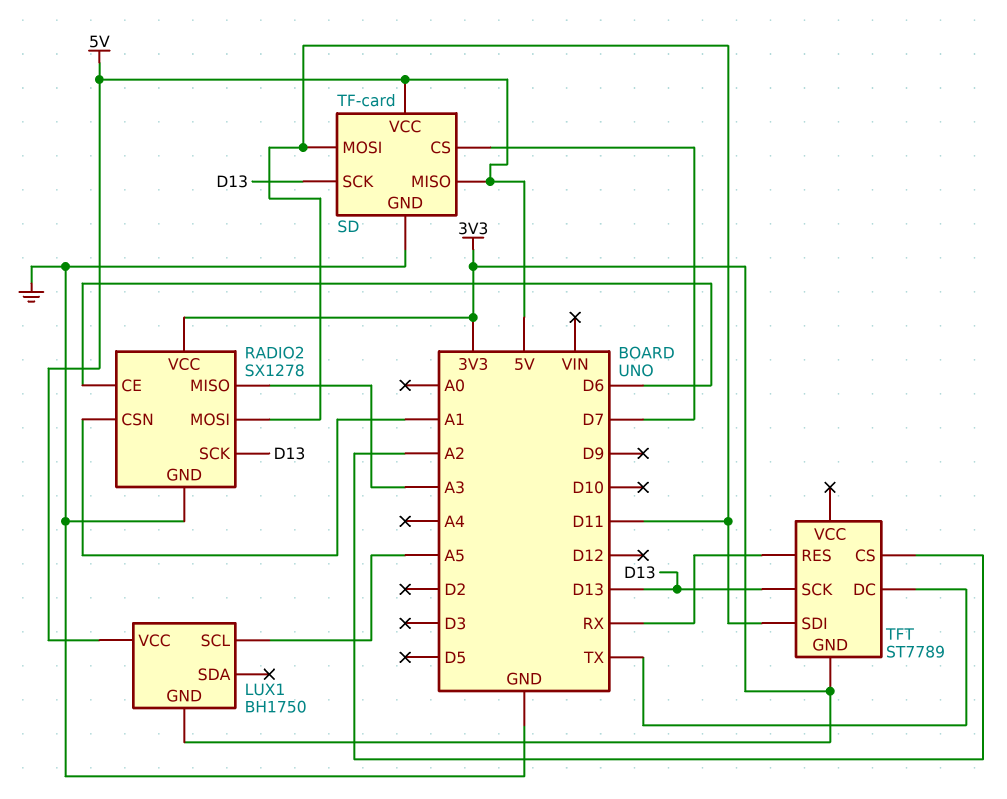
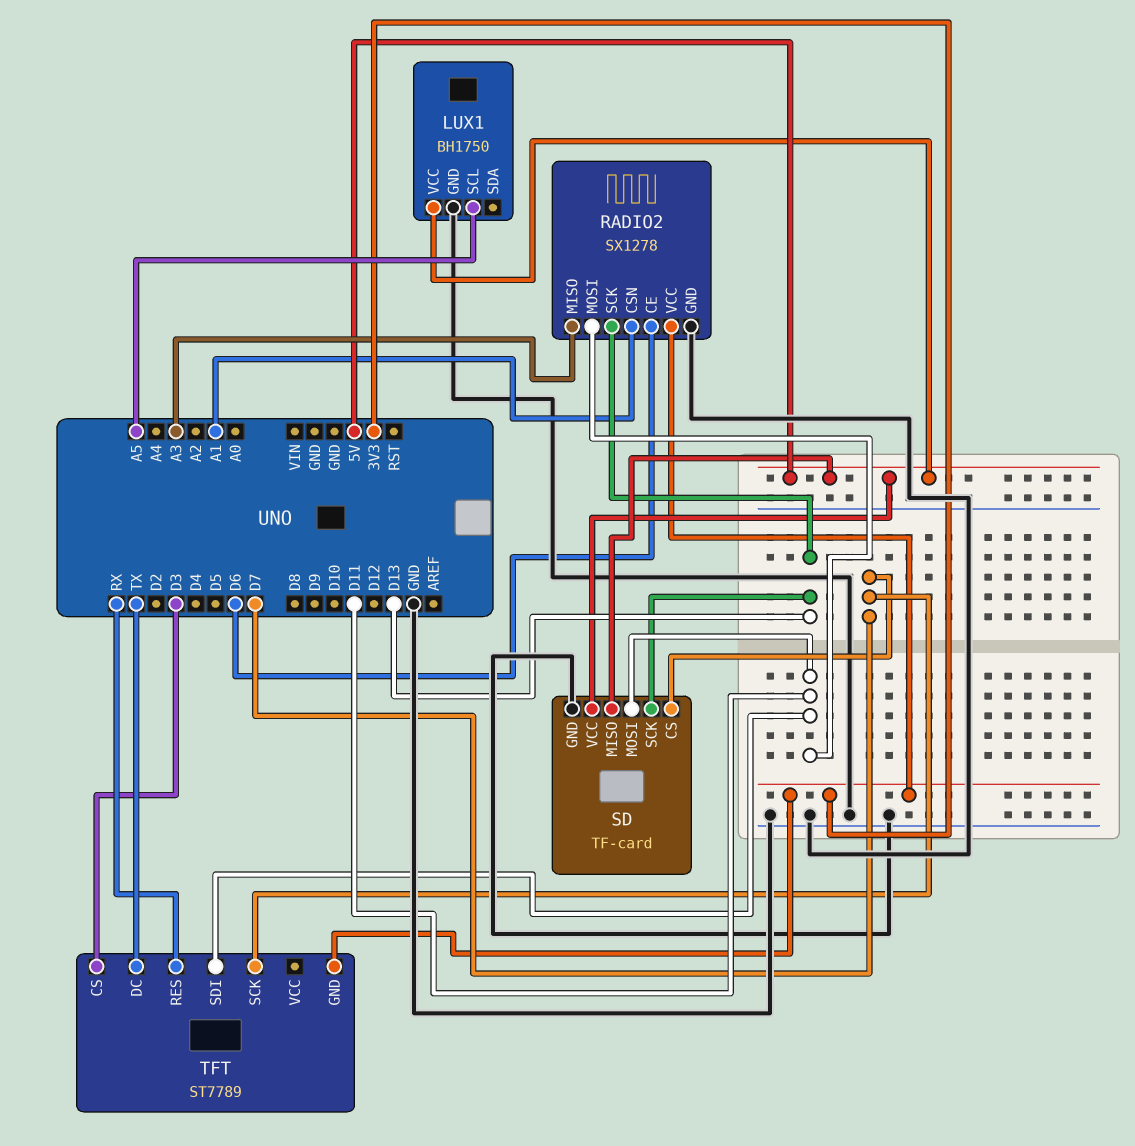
LUX1 pin GND: 3V3 -> GND
TFT pin CS: A2 -> D3
TFT pin SCK: D13 -> D7

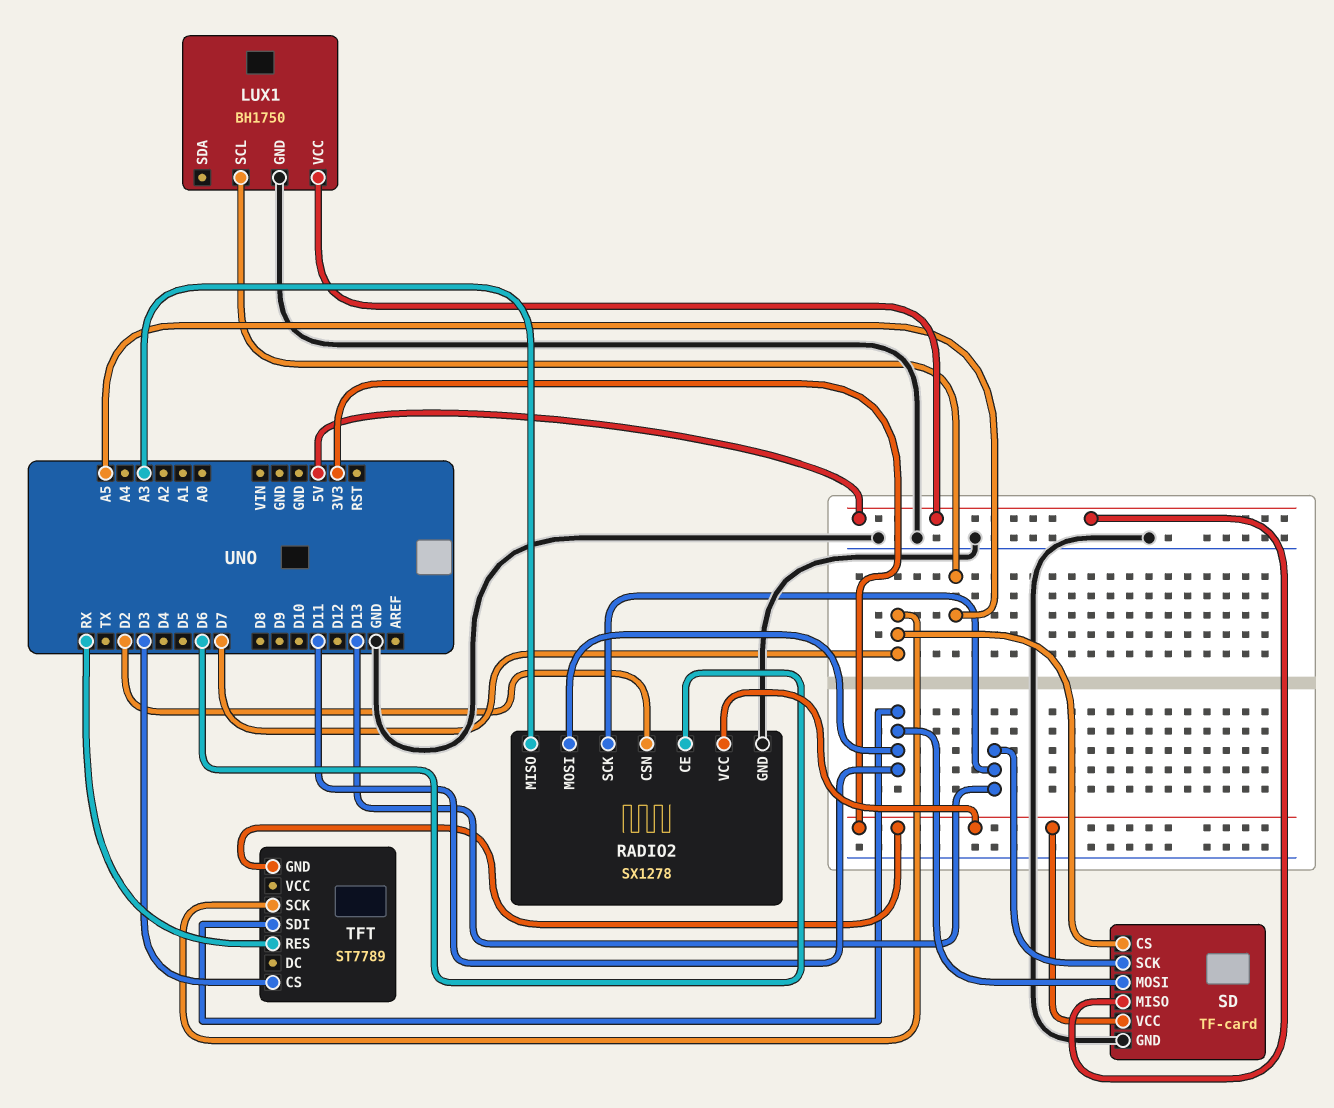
RADIO2 pin CSN: A1 -> D2
SD pin VCC: 5V -> 3V3
TFT pin DC: TX -> none

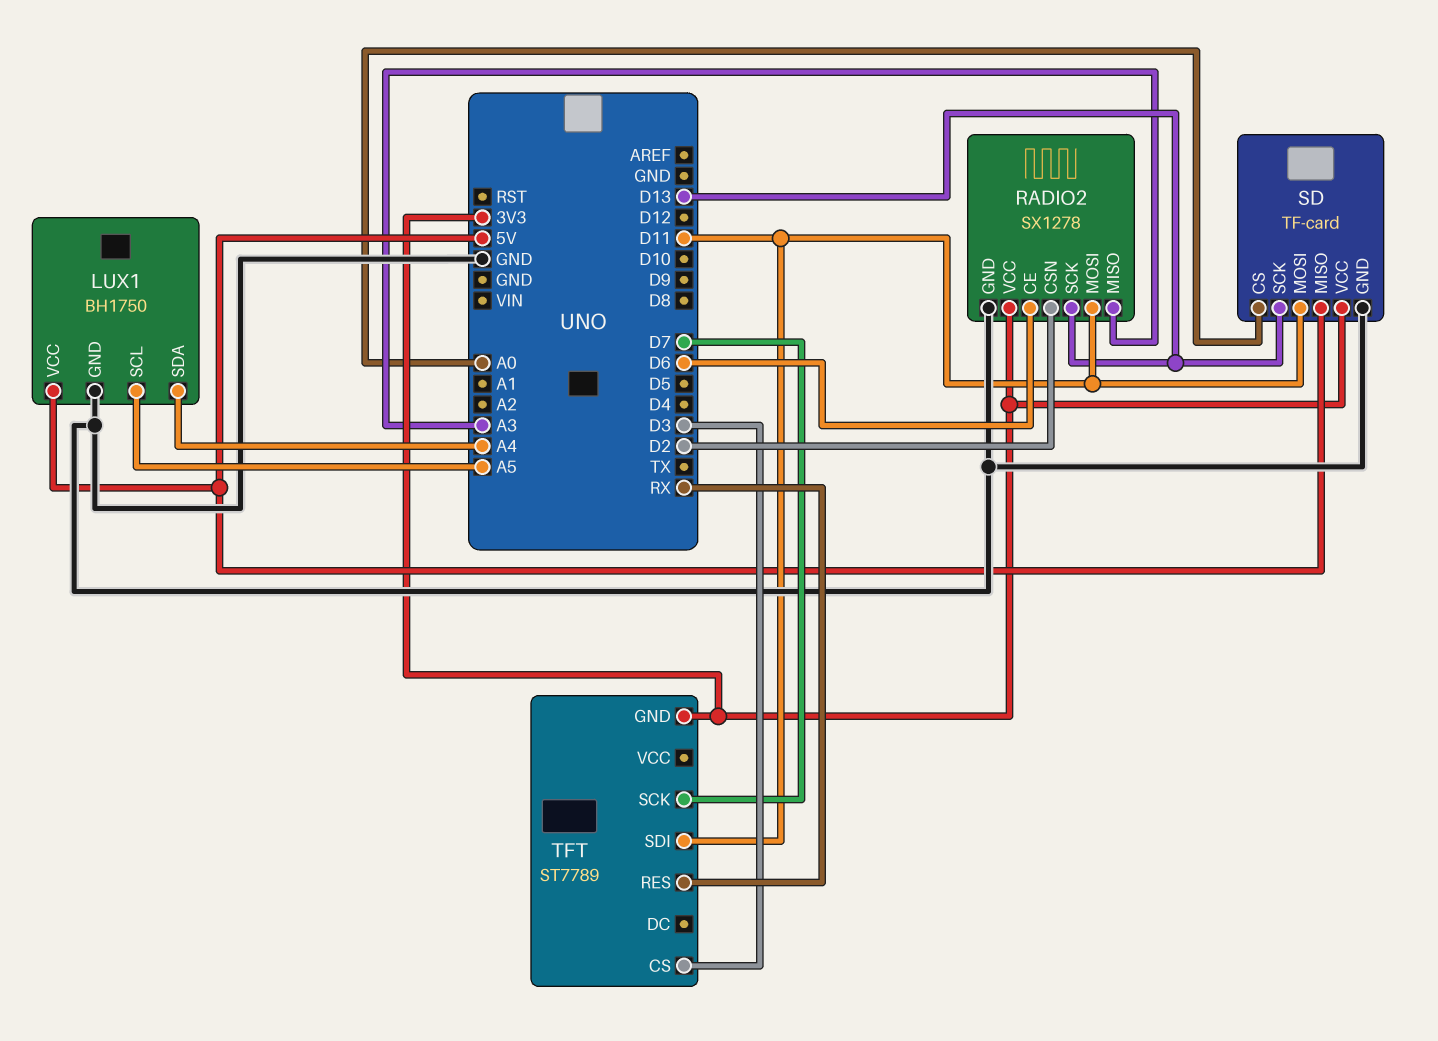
LUX1 pin SDA: none -> A4
SD pin CS: D7 -> A0

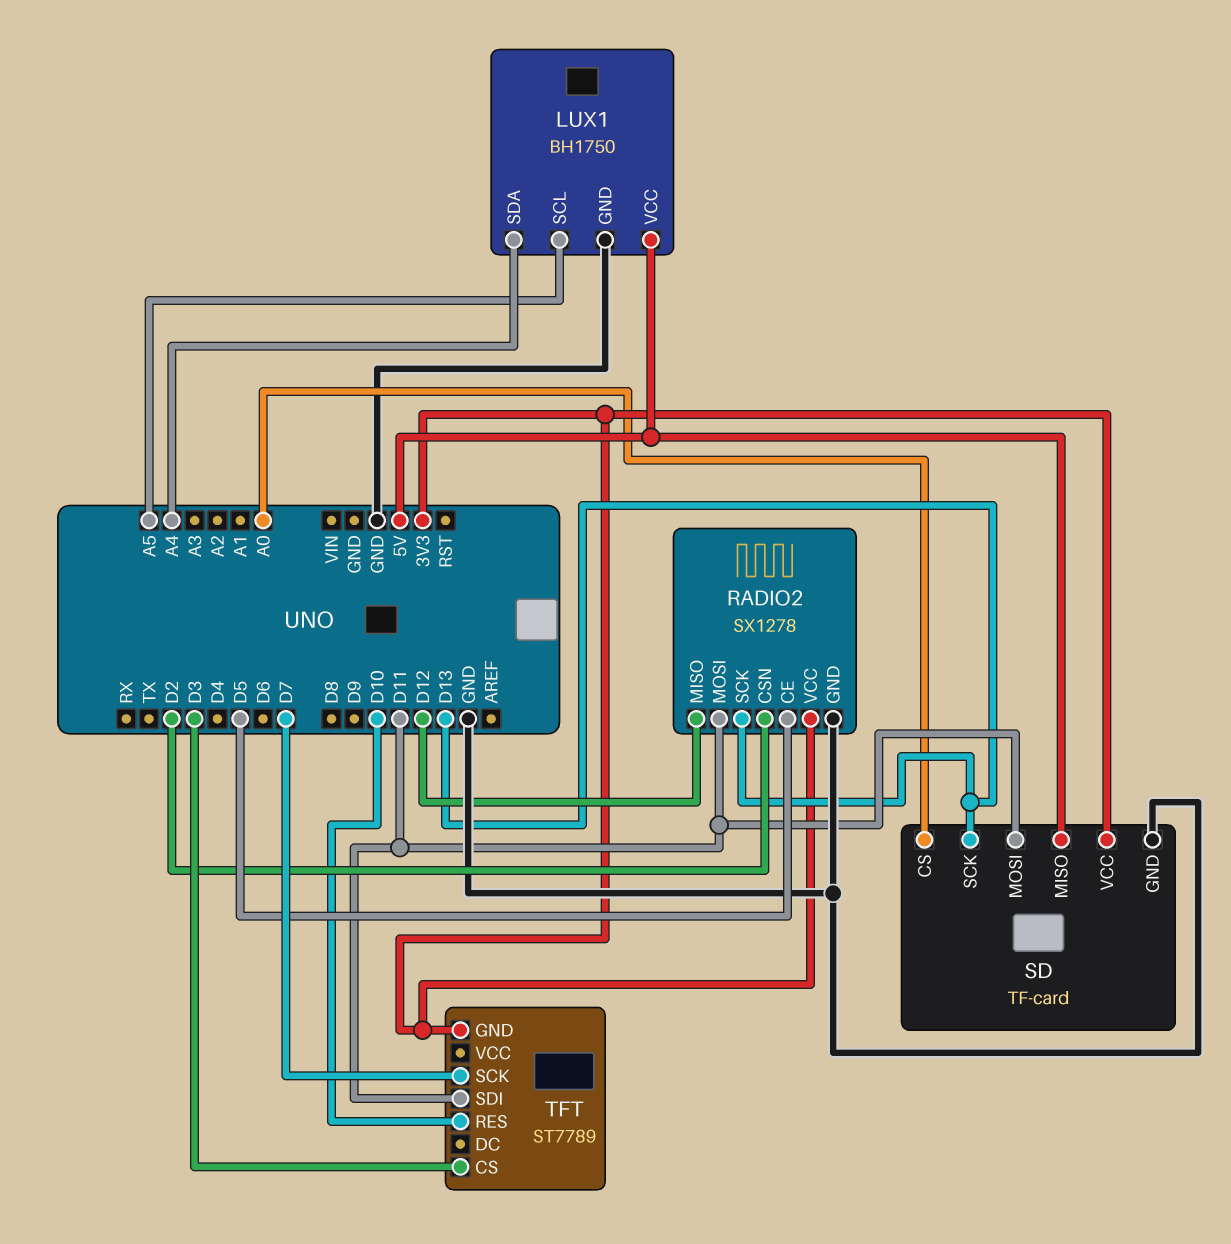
RADIO2 pin CE: D6 -> D5
RADIO2 pin MISO: A3 -> D12
TFT pin RES: RX -> D10

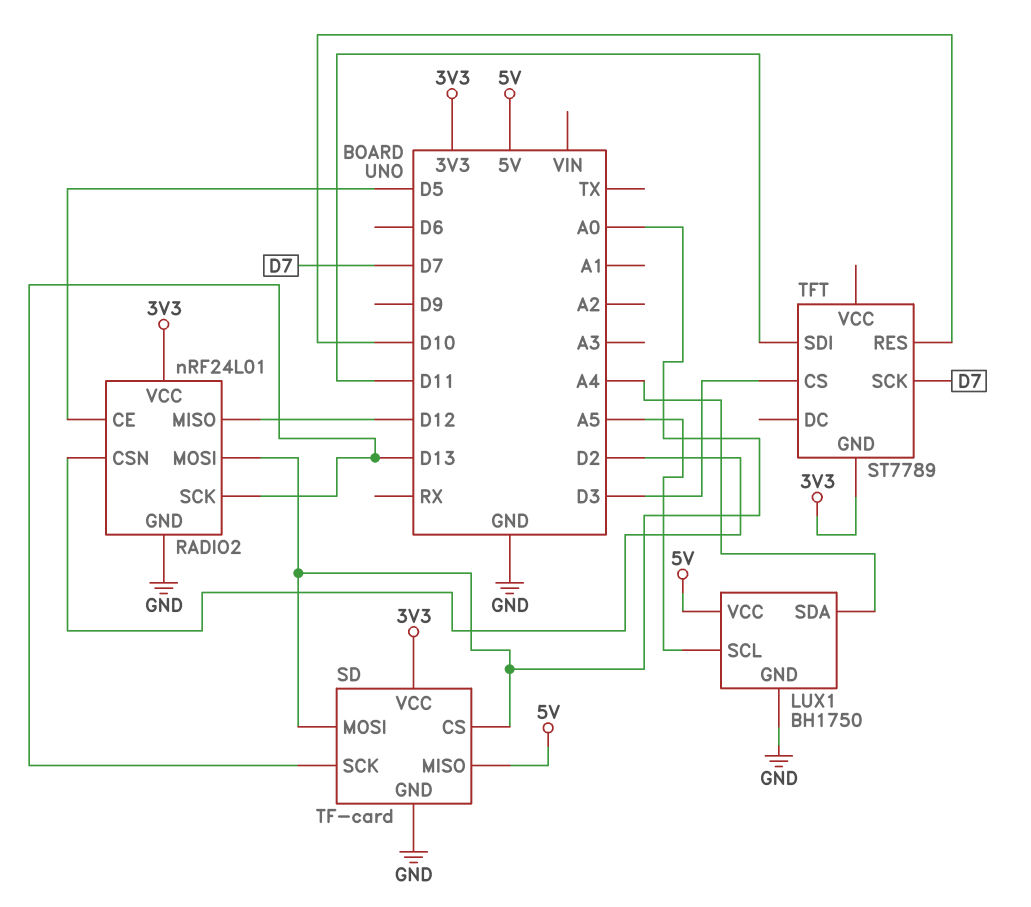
RADIO2: SX1278 -> nRF24L01
RADIO2 pin MOSI: D11 -> A0
SD pin MOSI: D11 -> A0

